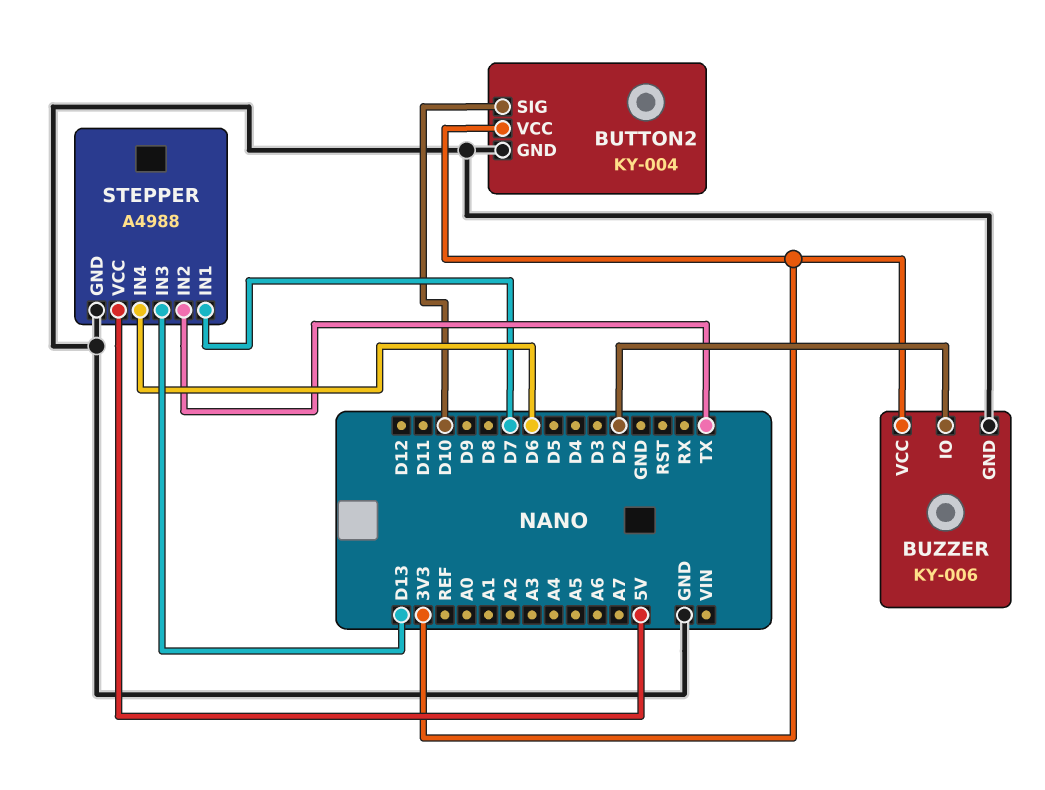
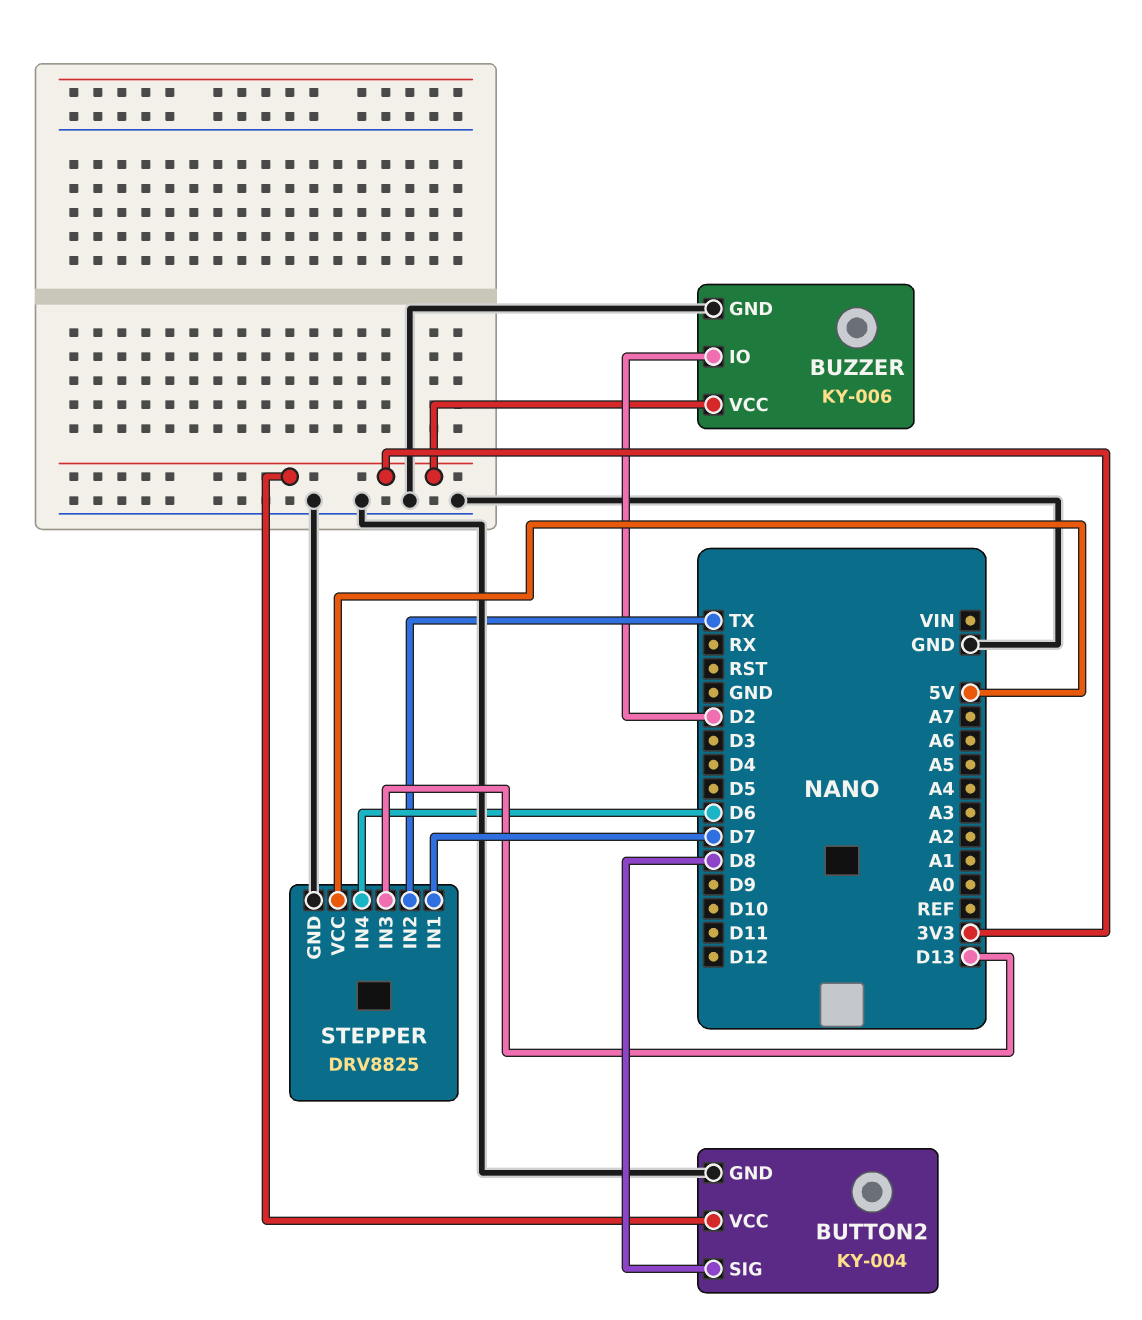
BUTTON2 pin SIG: D10 -> D8
STEPPER: A4988 -> DRV8825

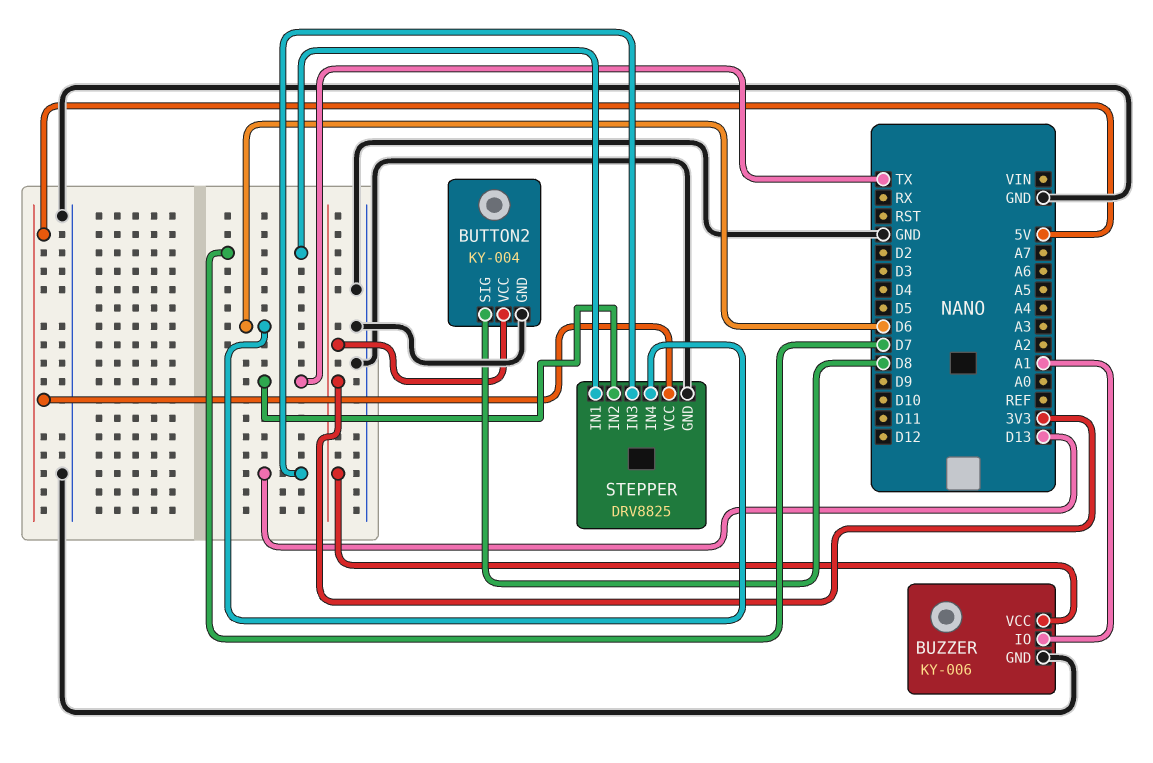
BUZZER pin IO: D2 -> A1

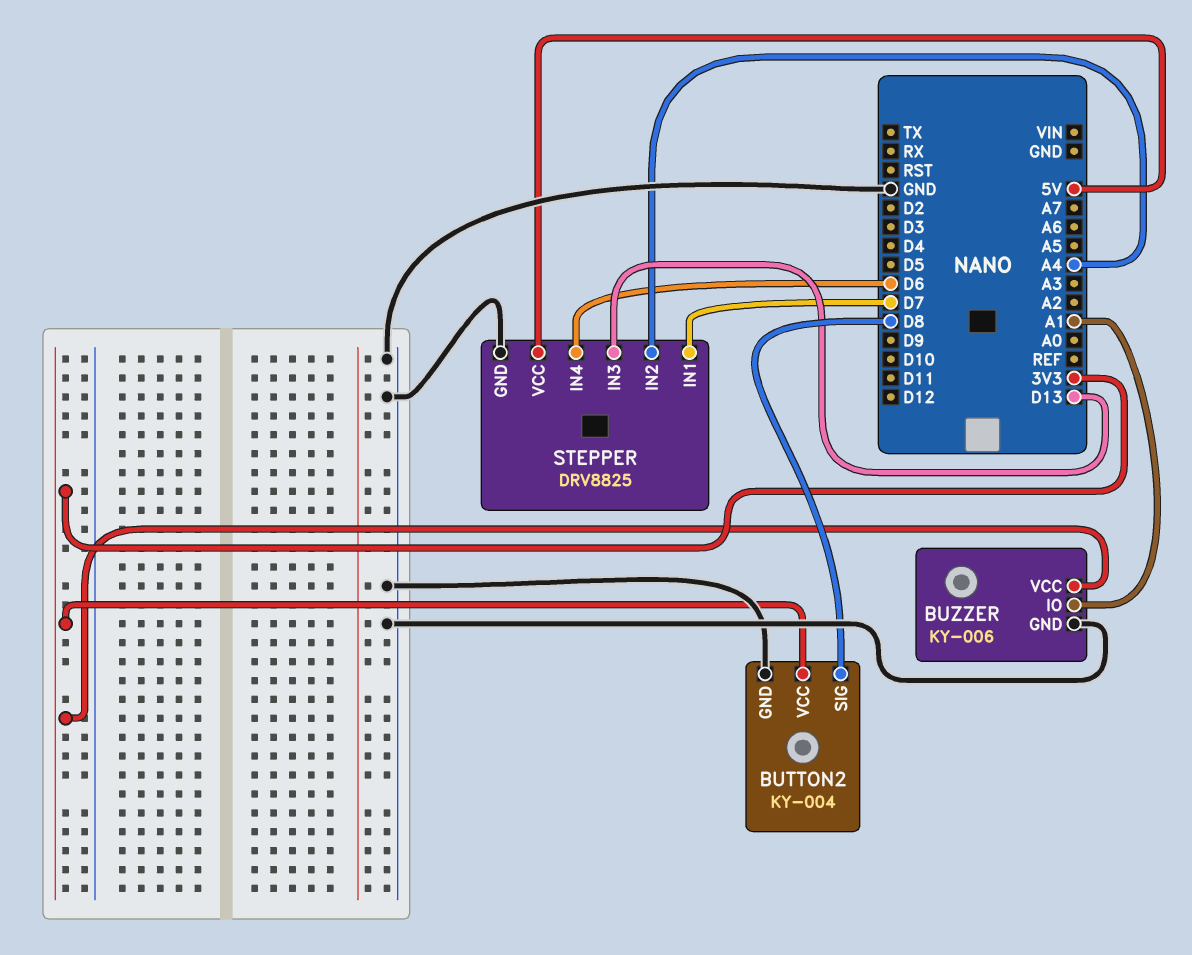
STEPPER pin IN2: TX -> A4

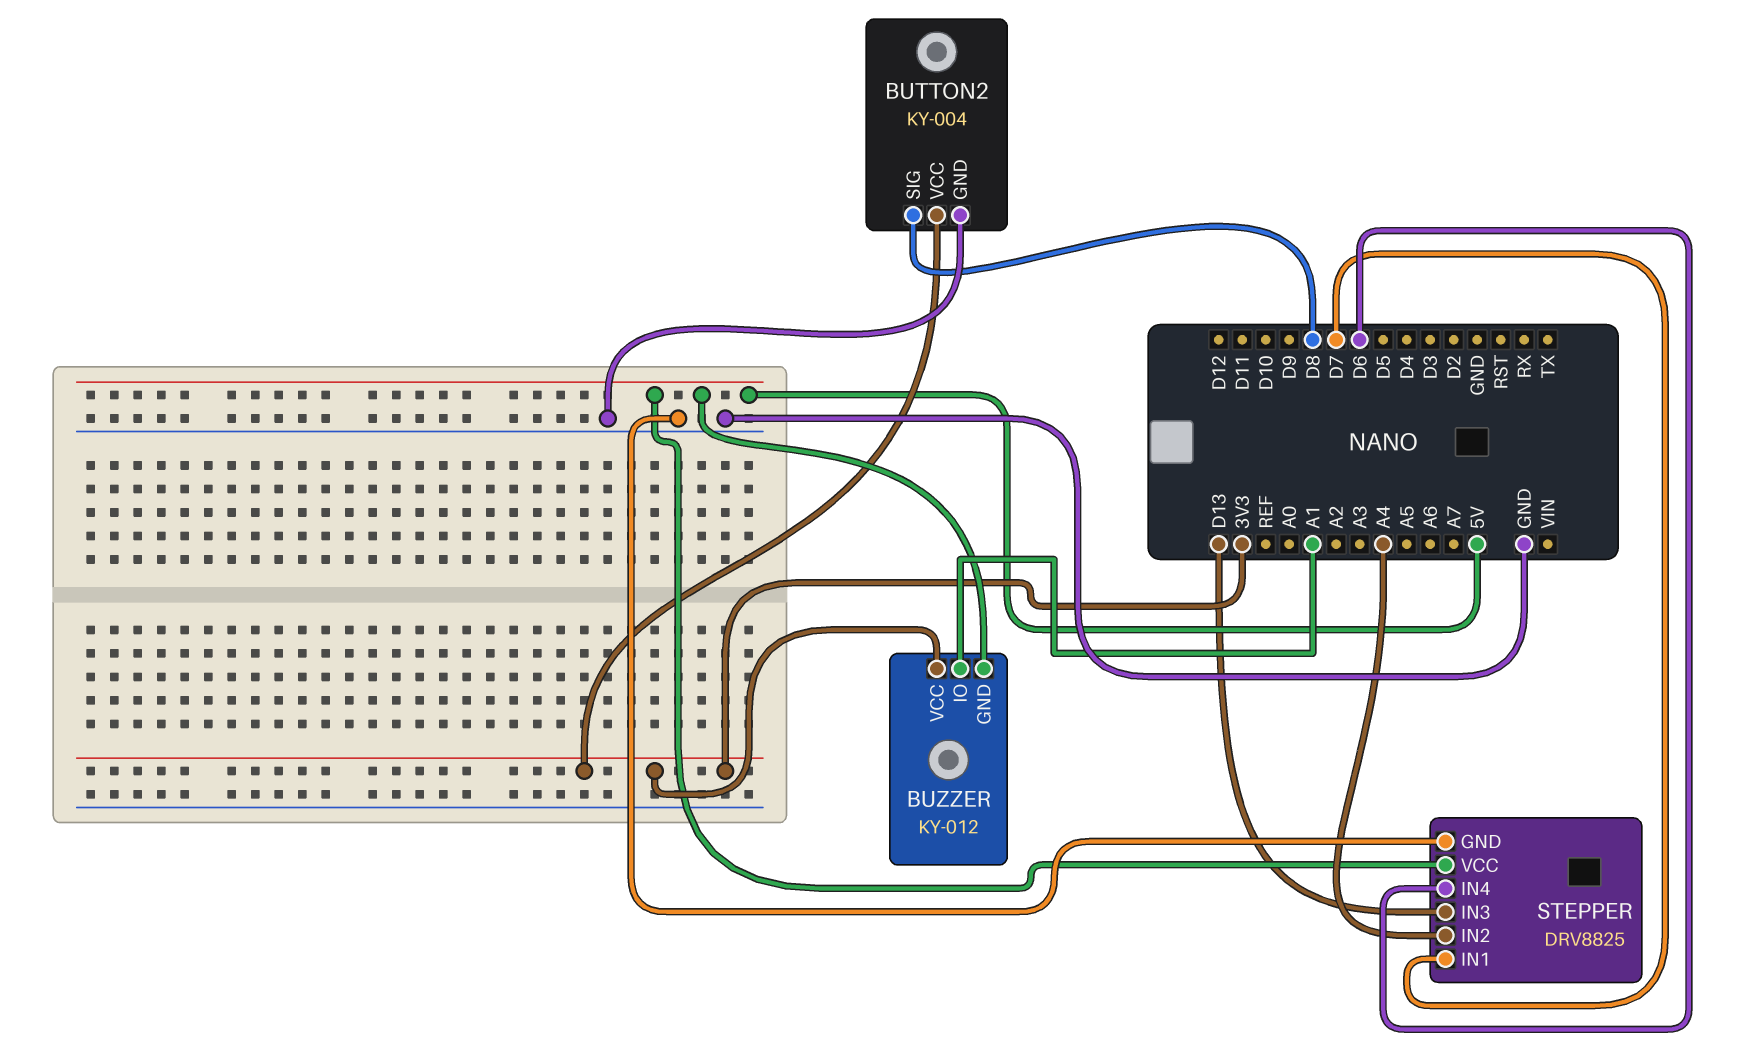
BUZZER: KY-006 -> KY-012
BUZZER pin GND: GND -> 5V

